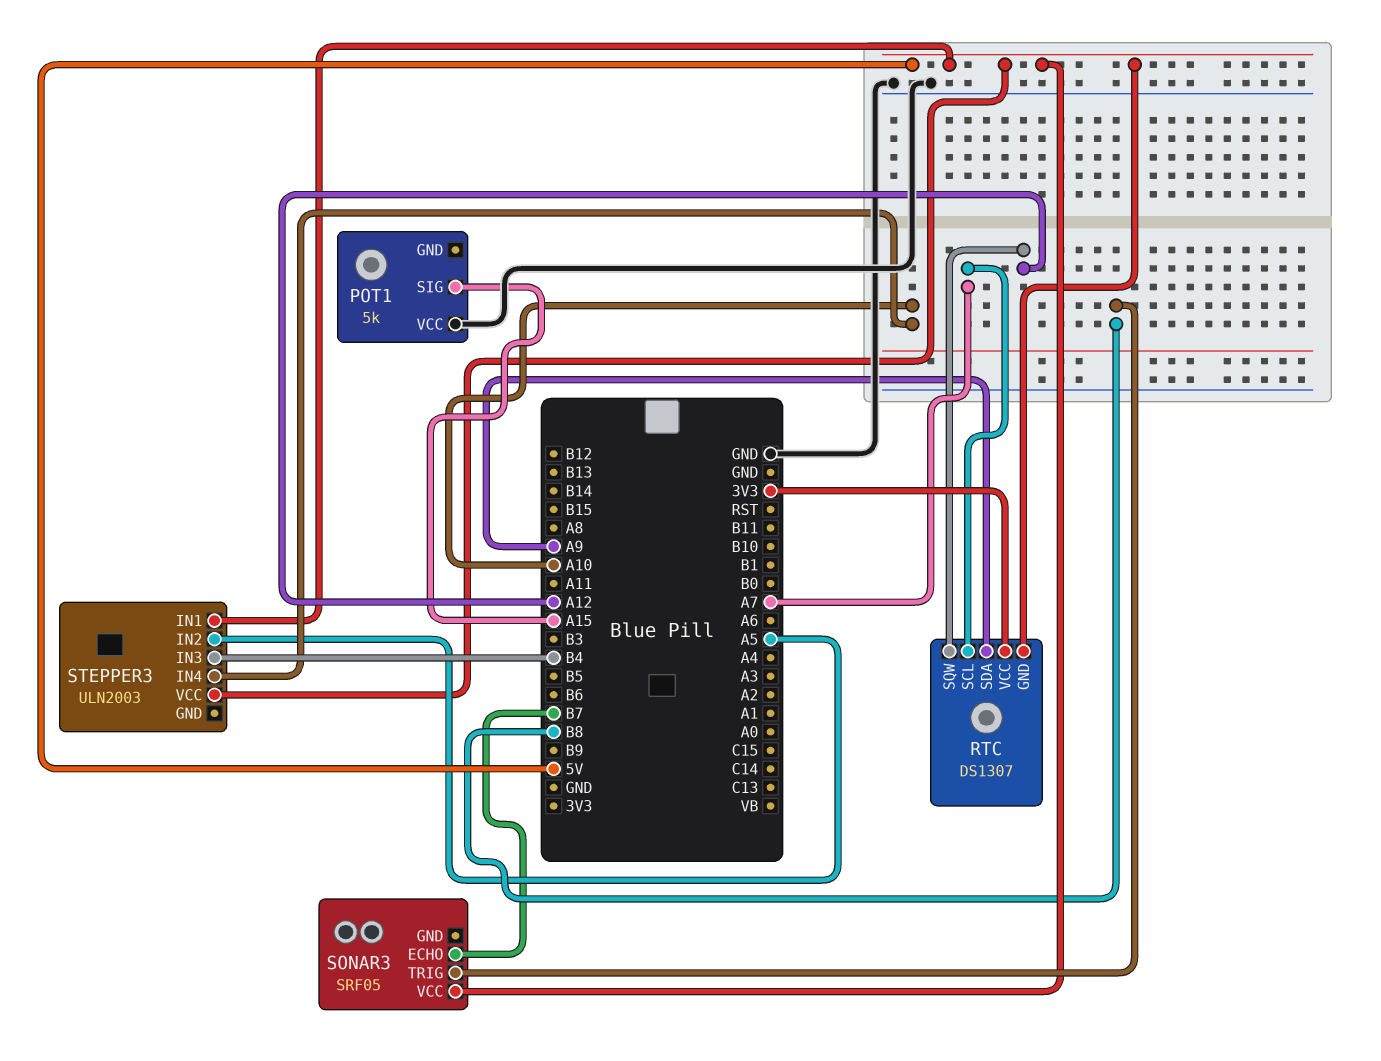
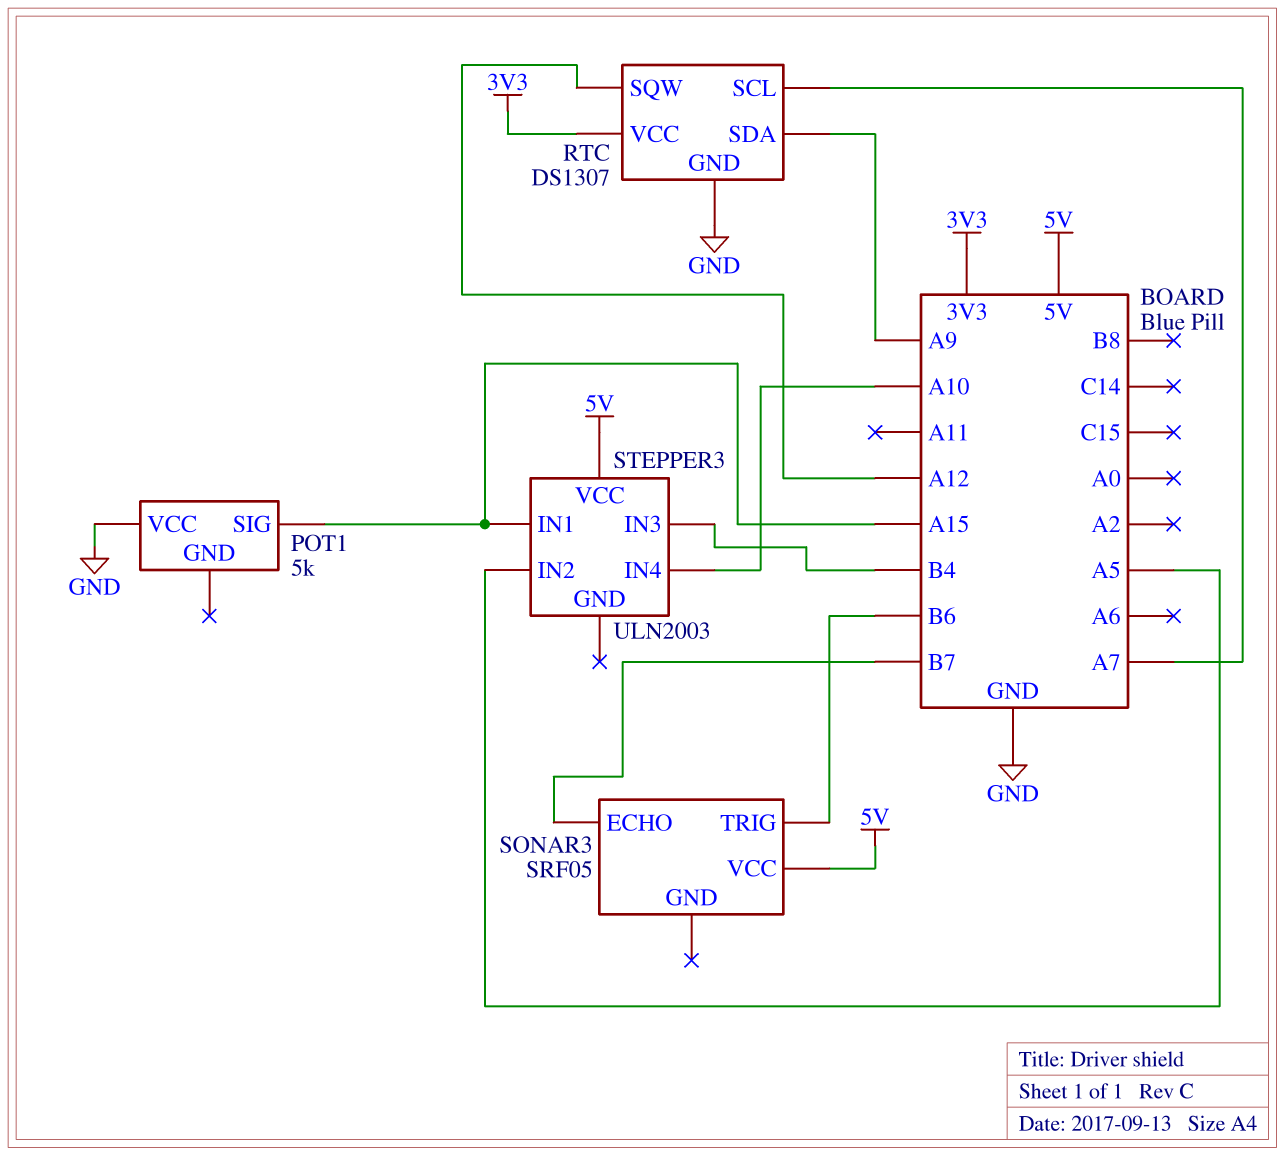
RTC pin GND: 5V -> GND
SONAR3 pin TRIG: B8 -> B6
STEPPER3 pin IN1: 5V -> A15

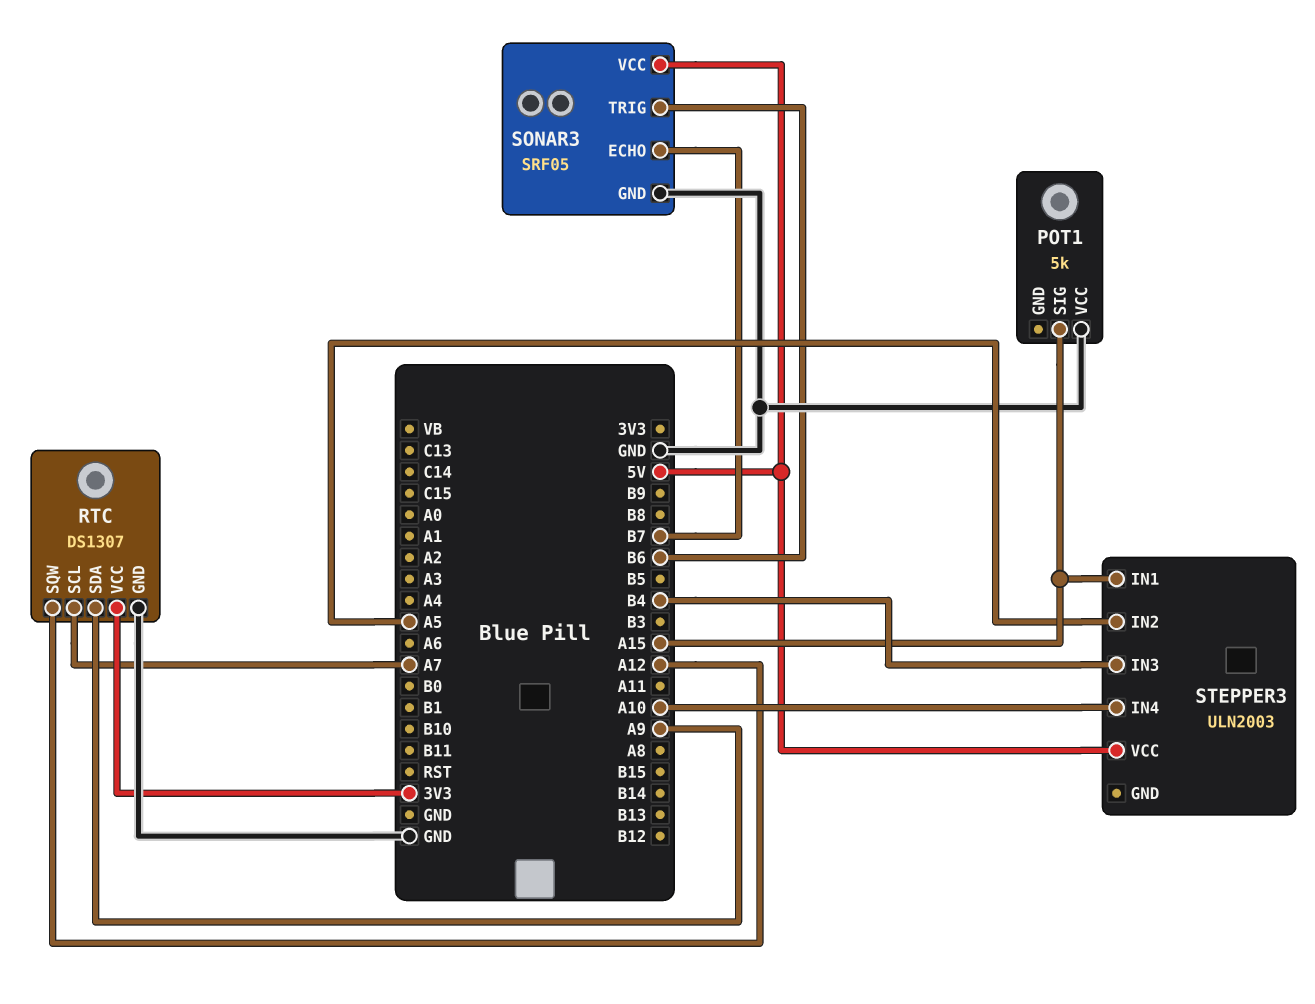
SONAR3 pin GND: none -> GND

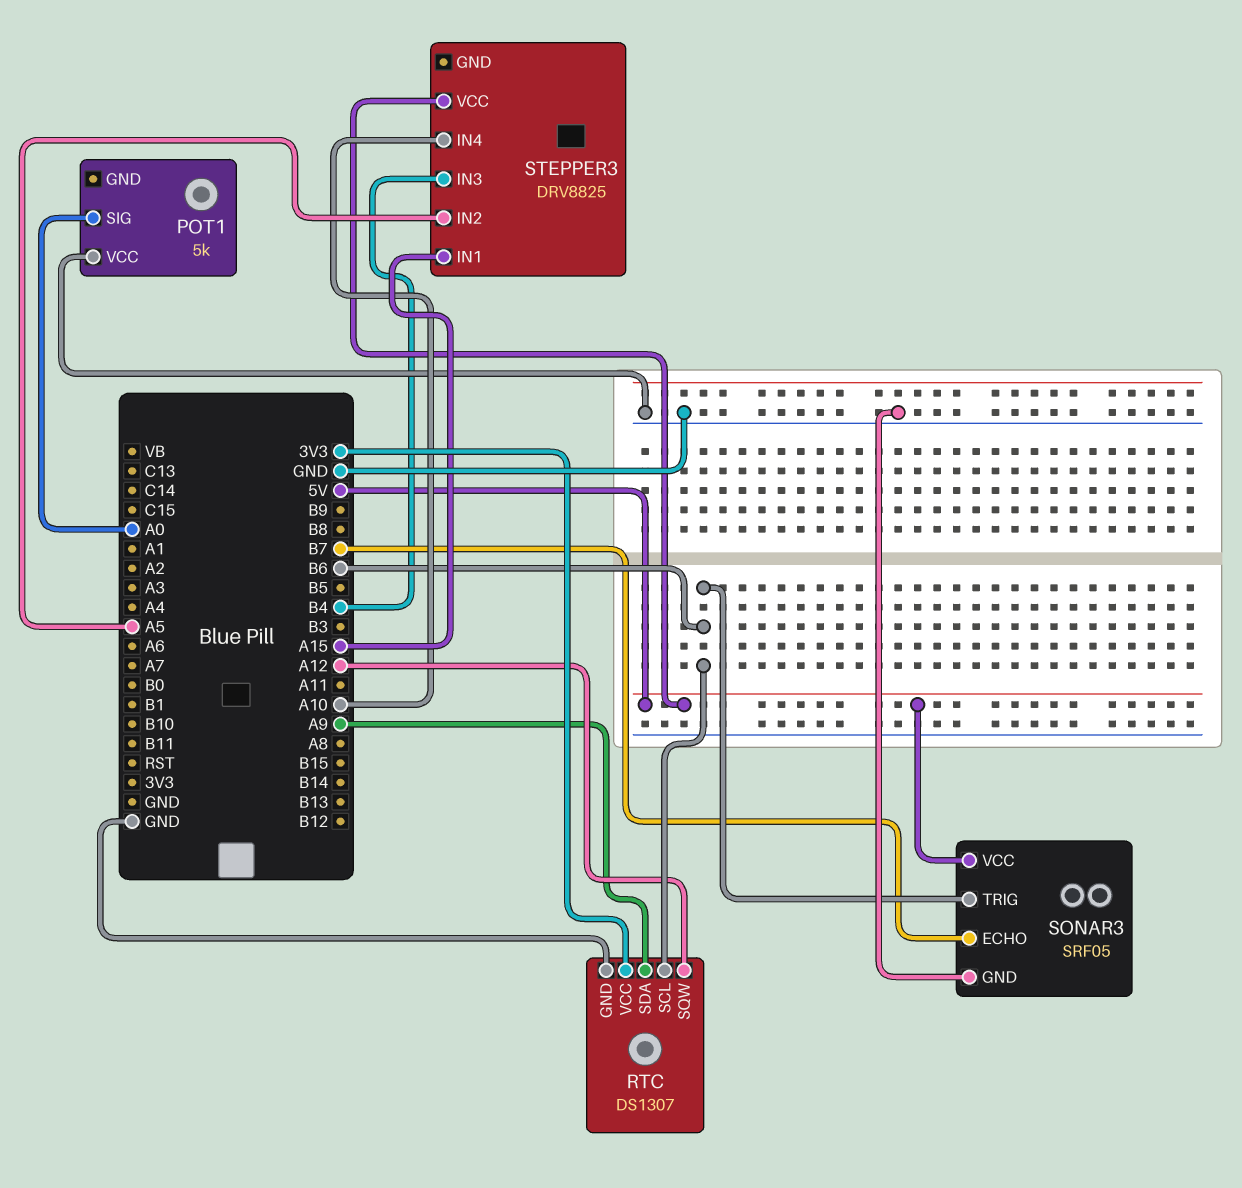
POT1 pin SIG: A15 -> A0
RTC pin SCL: A7 -> B6
STEPPER3: ULN2003 -> DRV8825

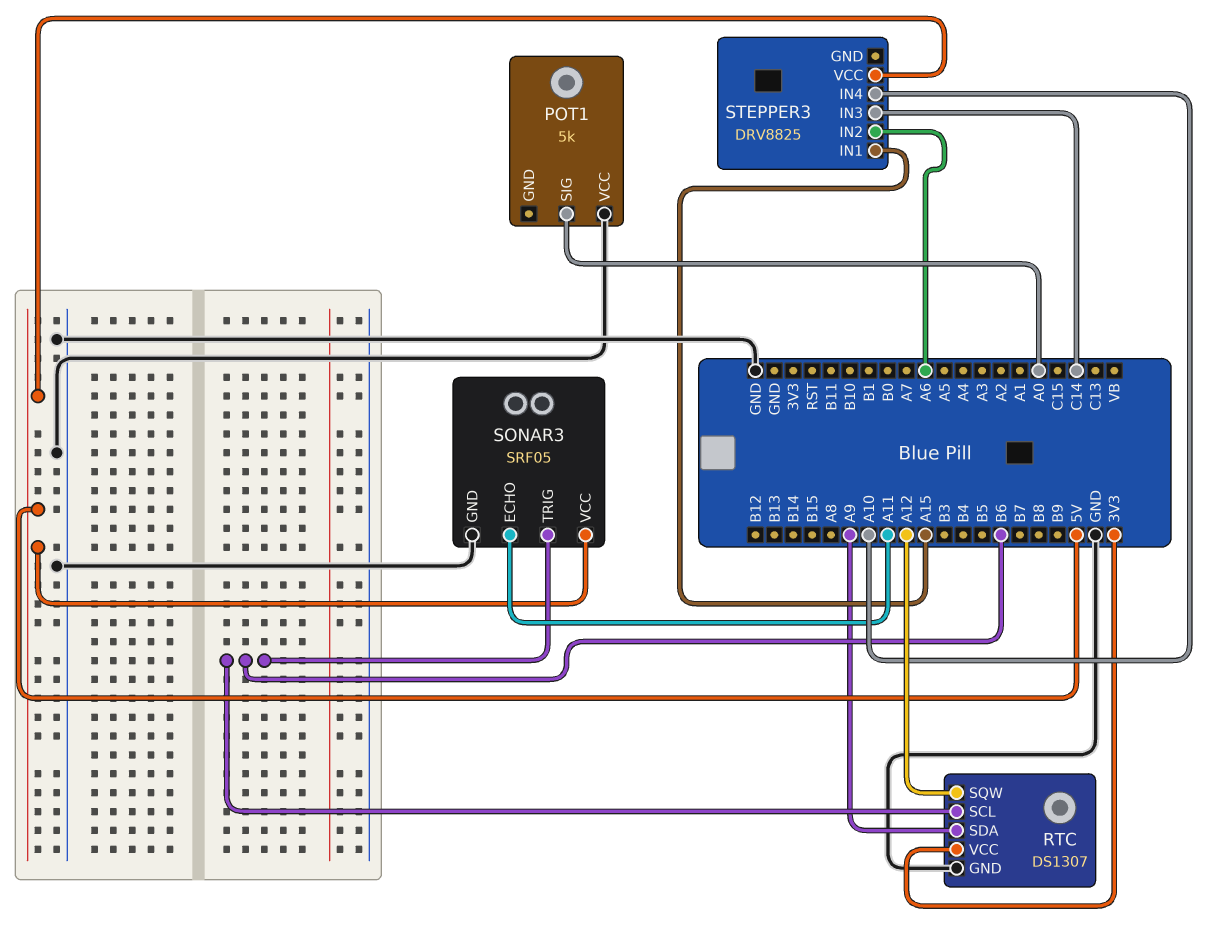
SONAR3 pin ECHO: B7 -> A11
STEPPER3 pin IN2: A5 -> A6
STEPPER3 pin IN3: B4 -> C14

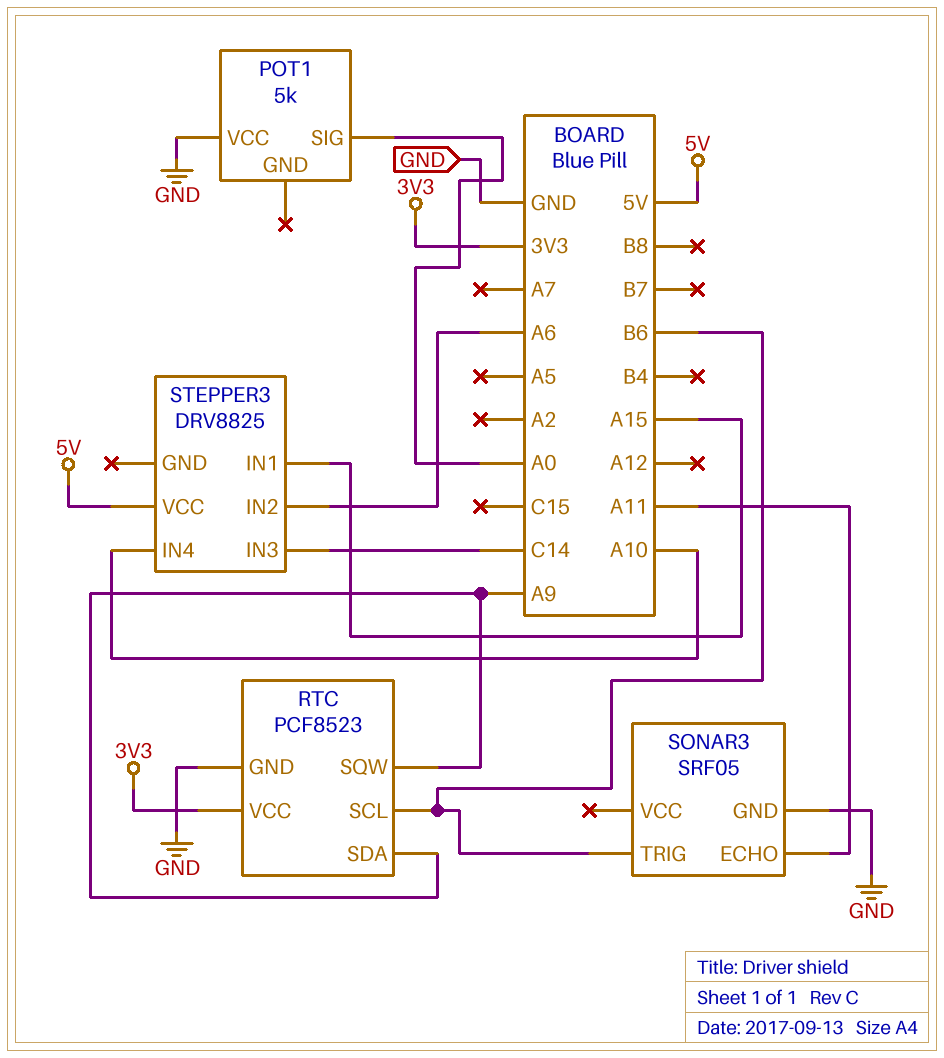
RTC: DS1307 -> PCF8523
RTC pin SQW: A12 -> A9
SONAR3 pin VCC: 5V -> none

